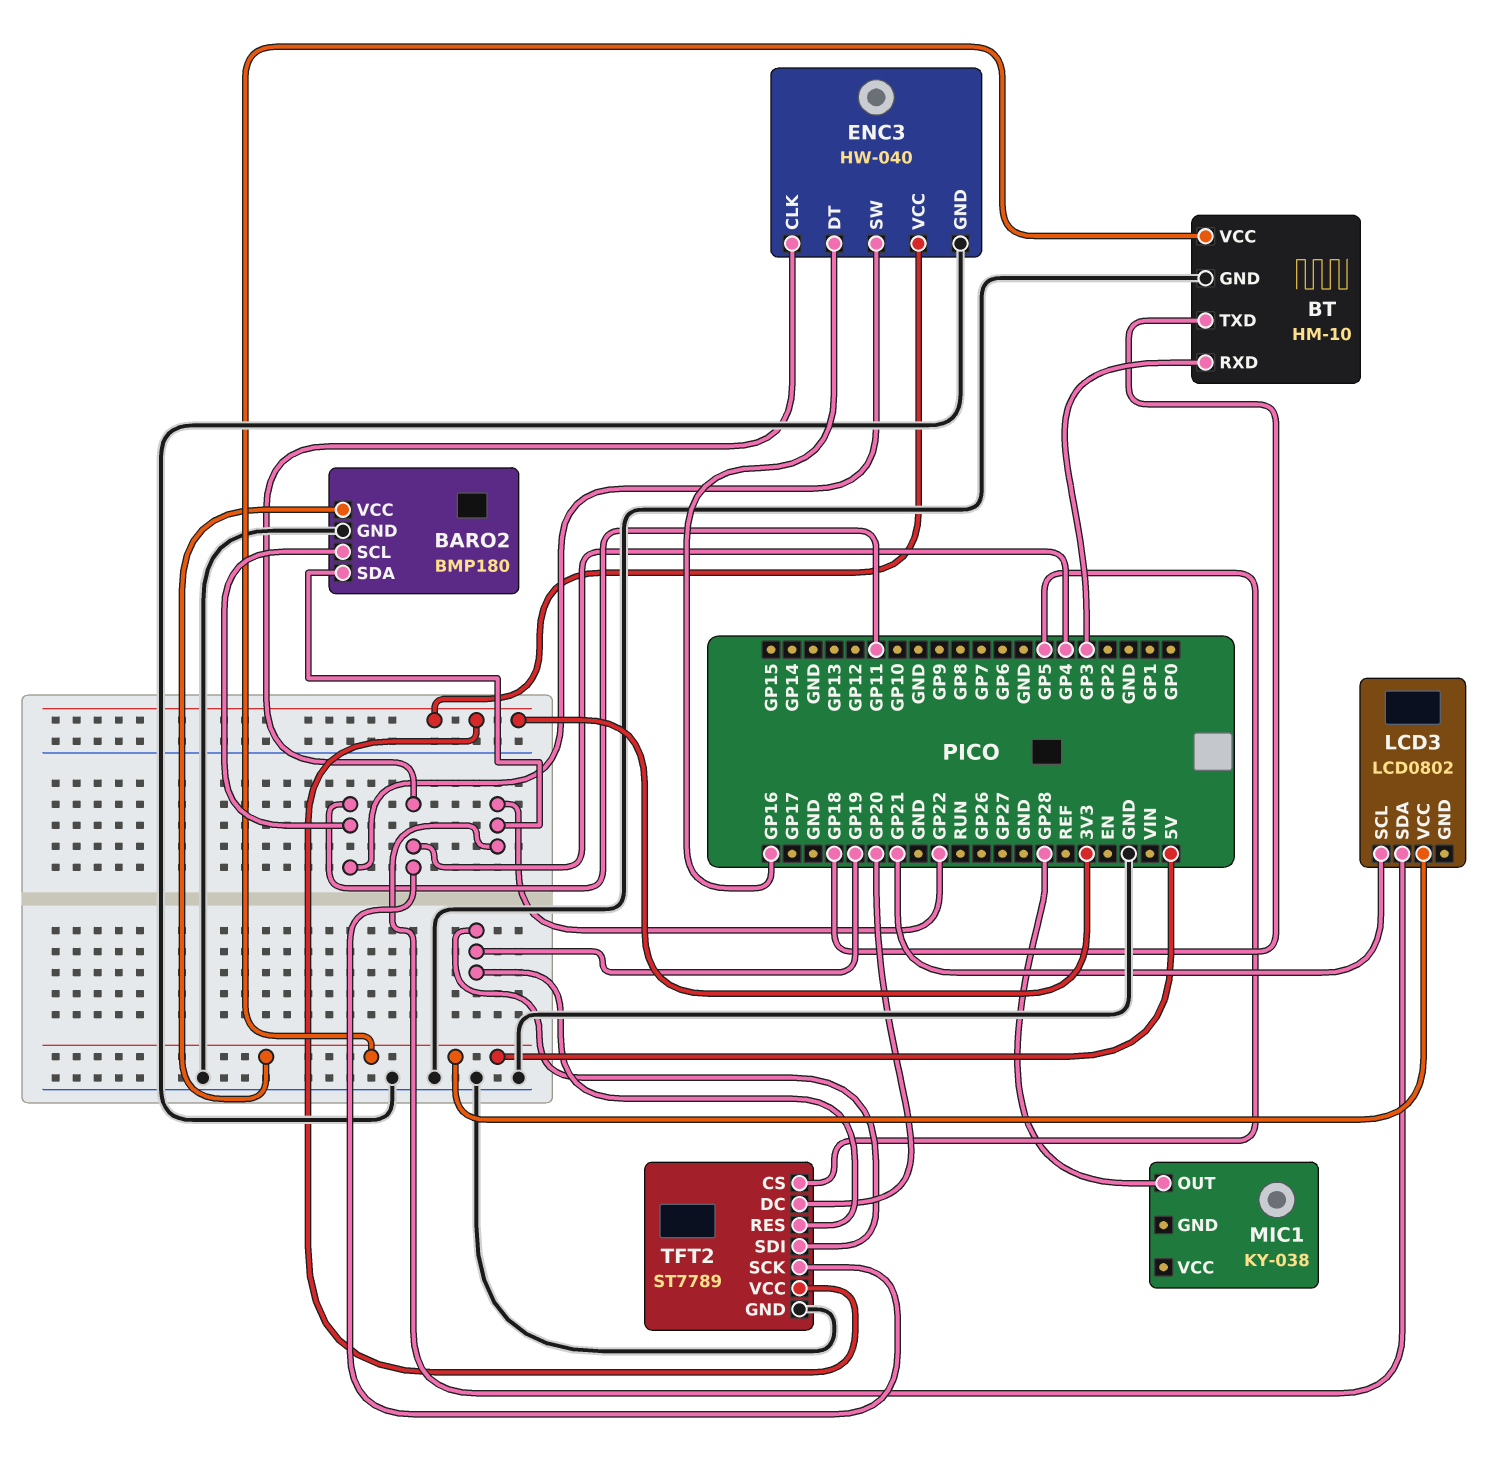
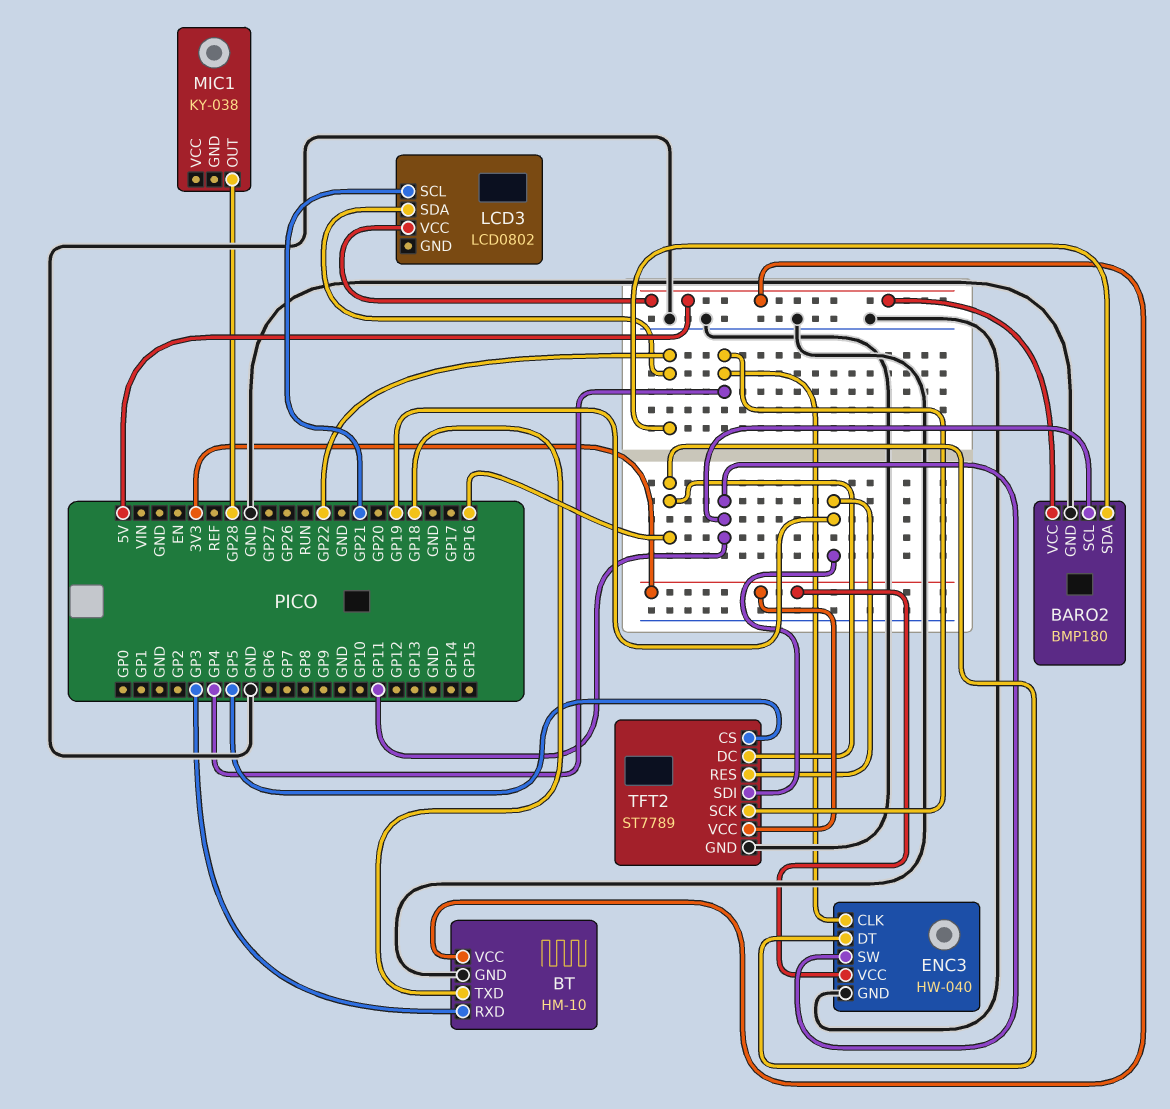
TFT2 pin DC: GP20 -> GP16

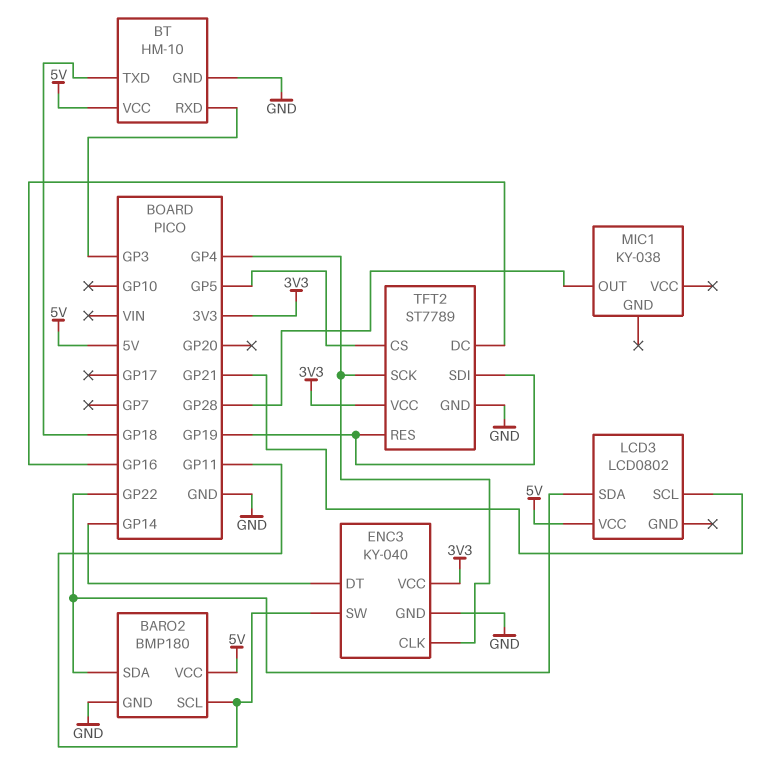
ENC3: HW-040 -> KY-040
ENC3 pin DT: GP16 -> GP14

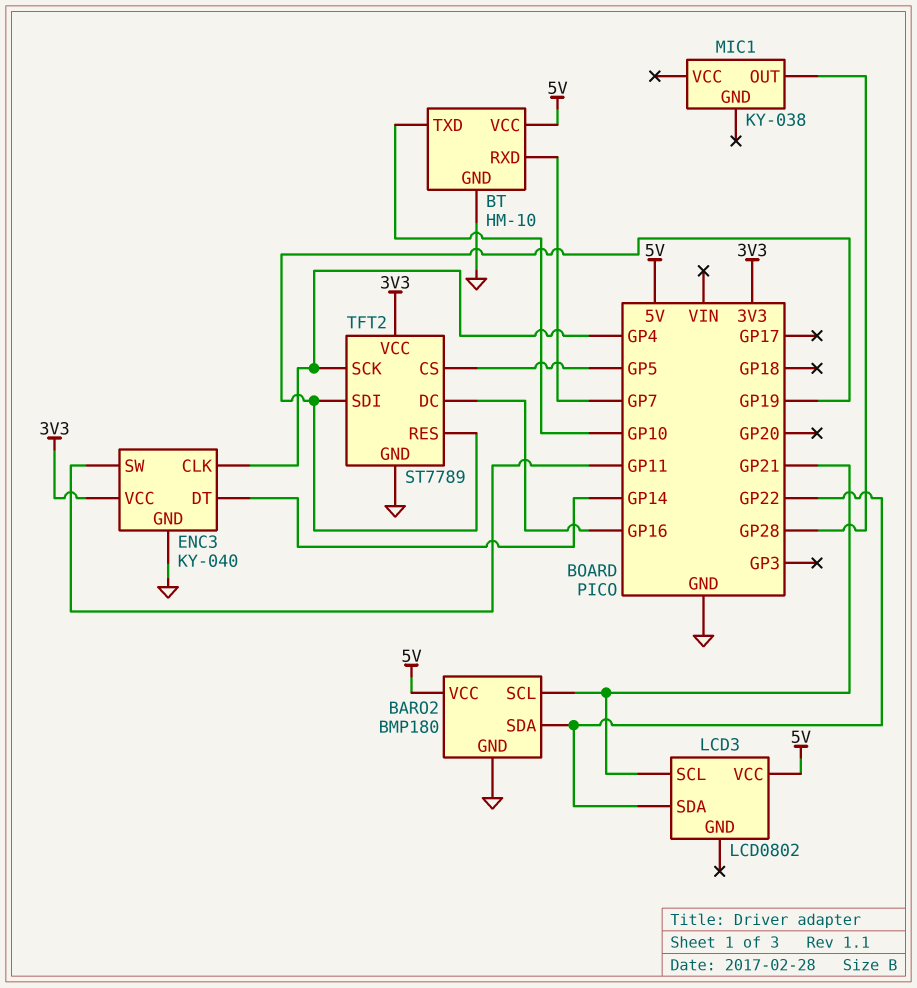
BARO2 pin SCL: GP11 -> GP21
BT pin RXD: GP3 -> GP7
BT pin TXD: GP18 -> GP10

